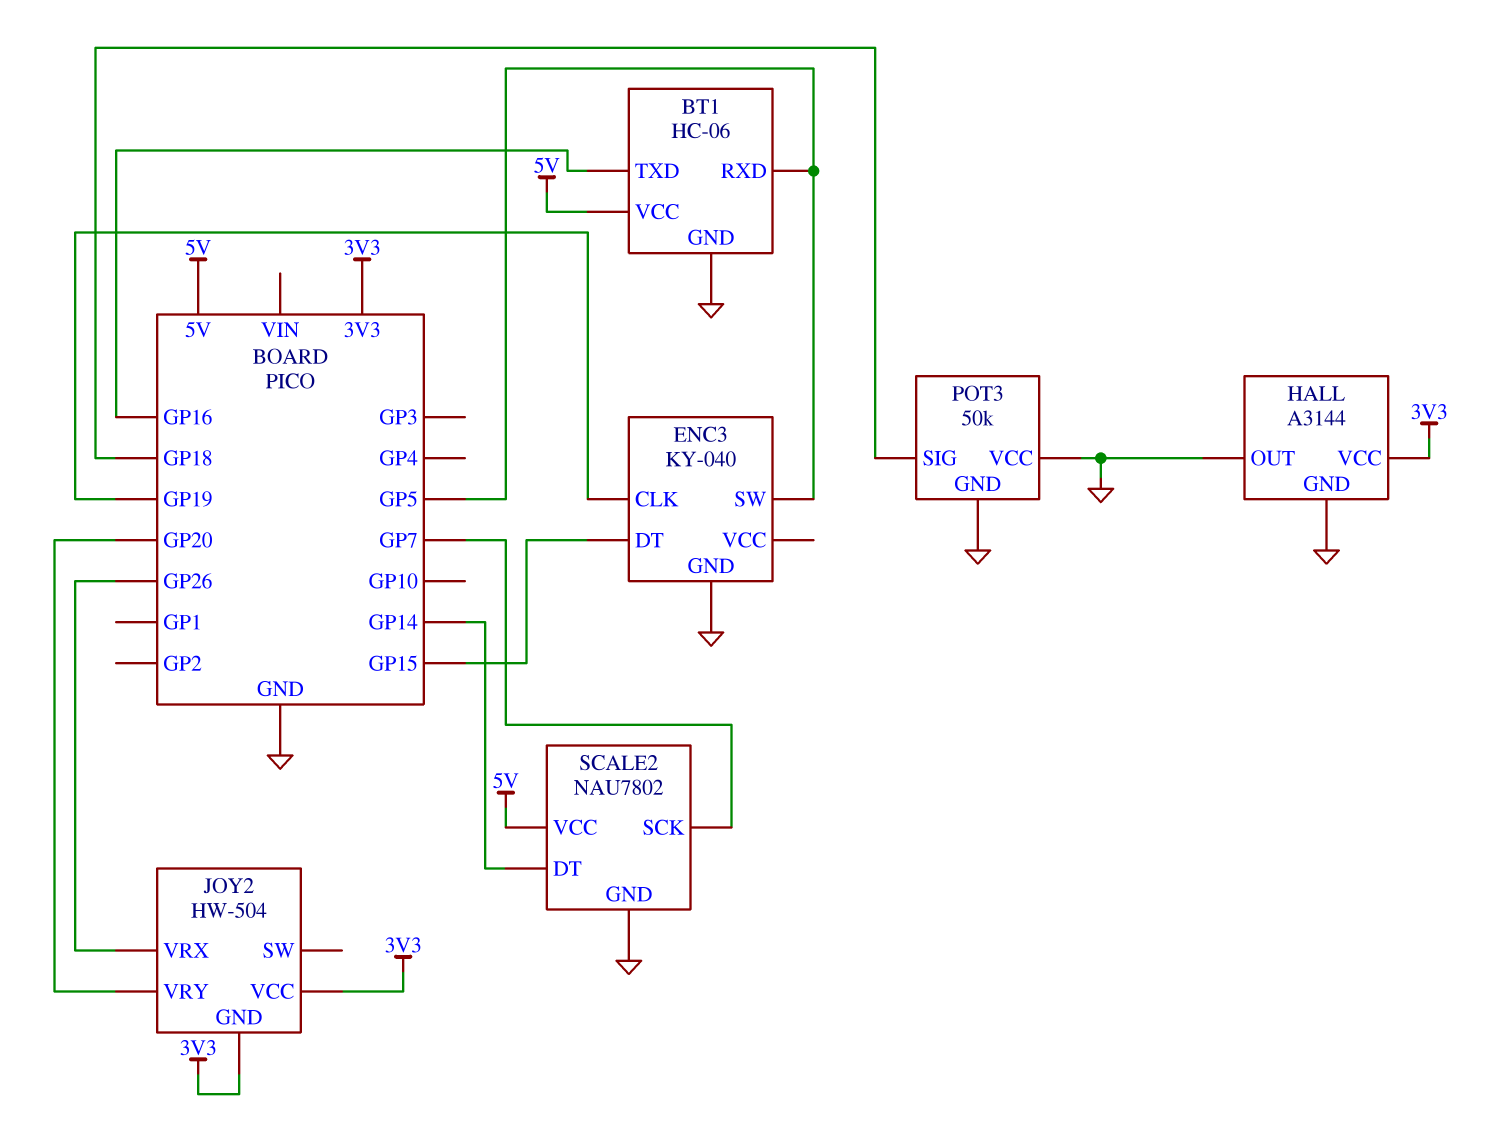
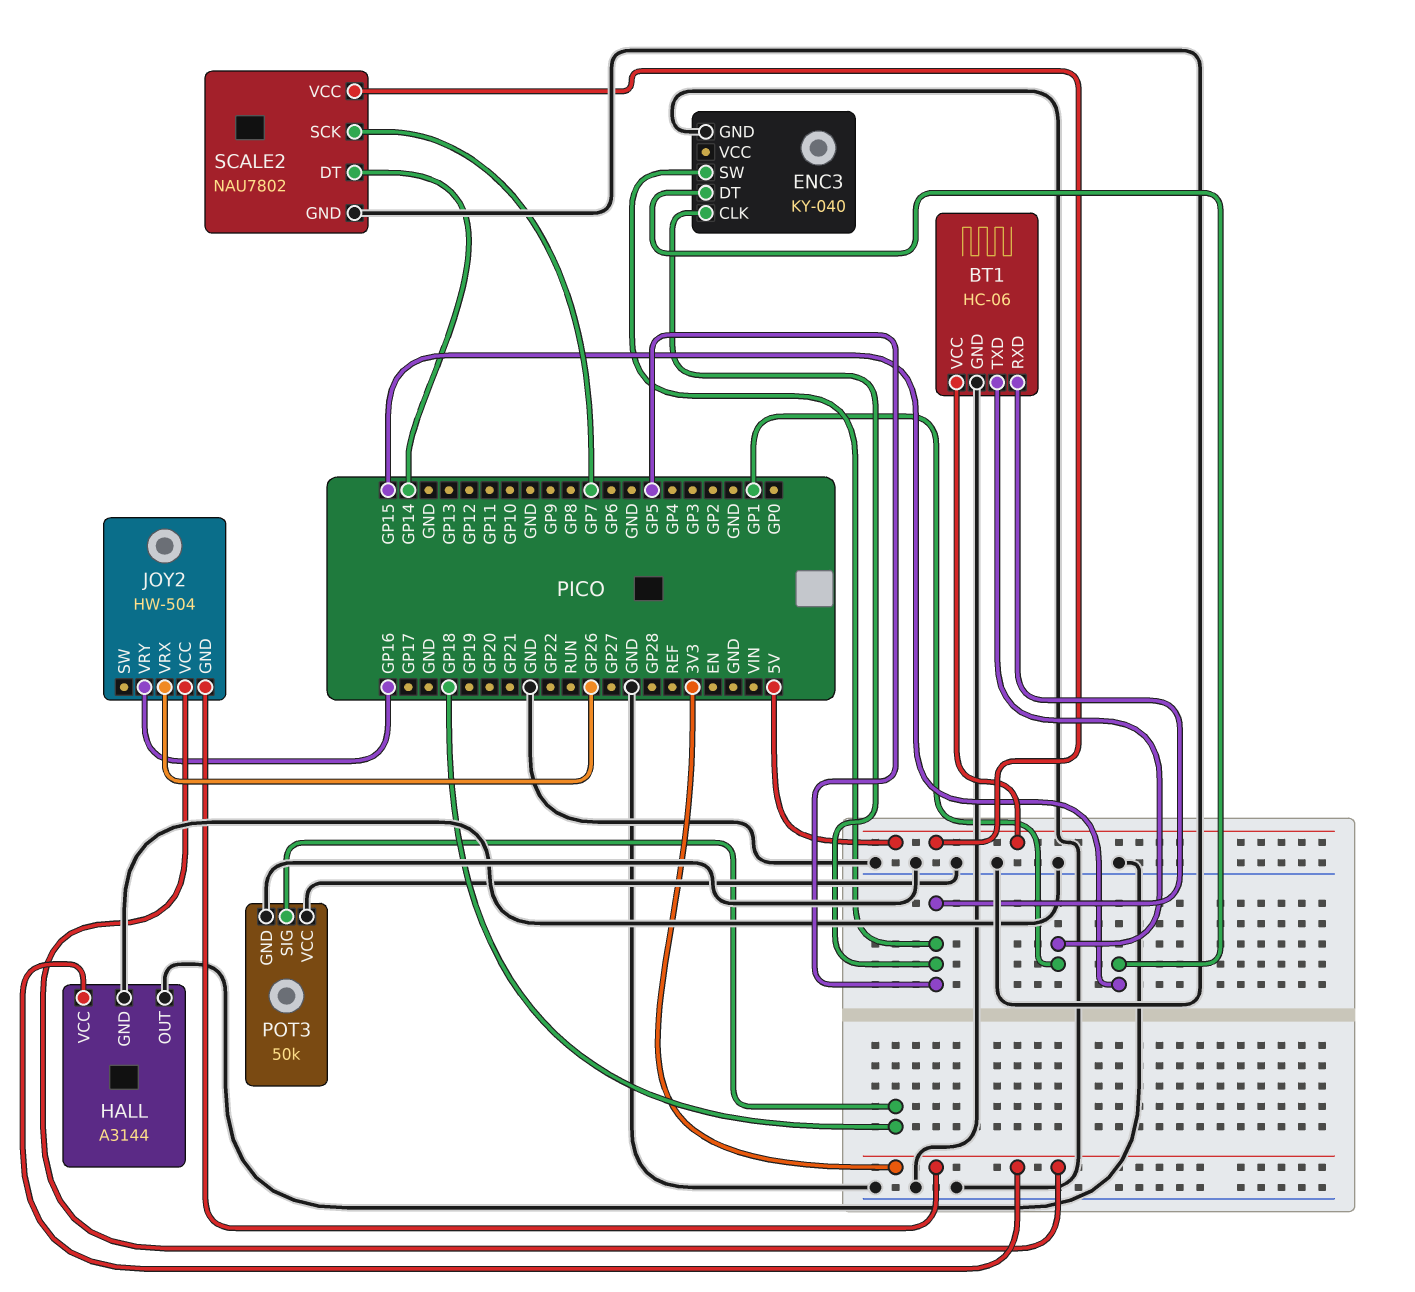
BT1 pin TXD: GP16 -> GP1
ENC3 pin CLK: GP19 -> GP5
JOY2 pin VRY: GP20 -> GP16

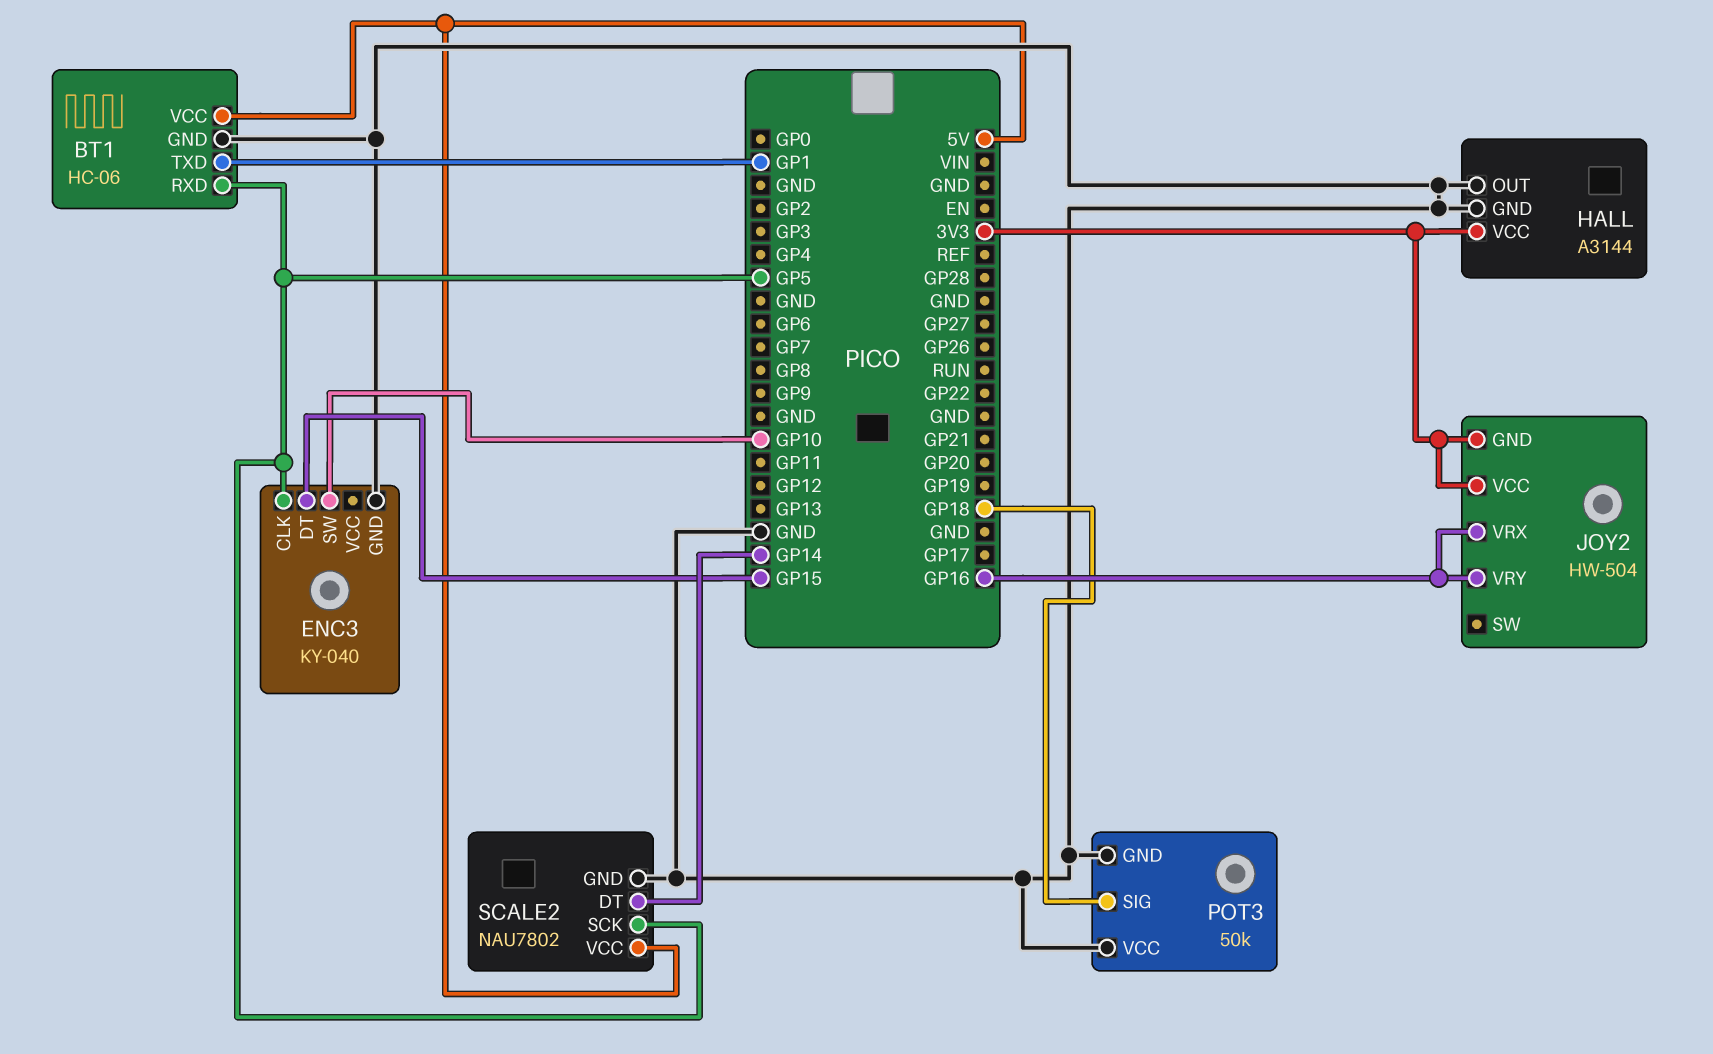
ENC3 pin SW: GP5 -> GP10
JOY2 pin VRX: GP26 -> GP16
SCALE2 pin SCK: GP7 -> GP5

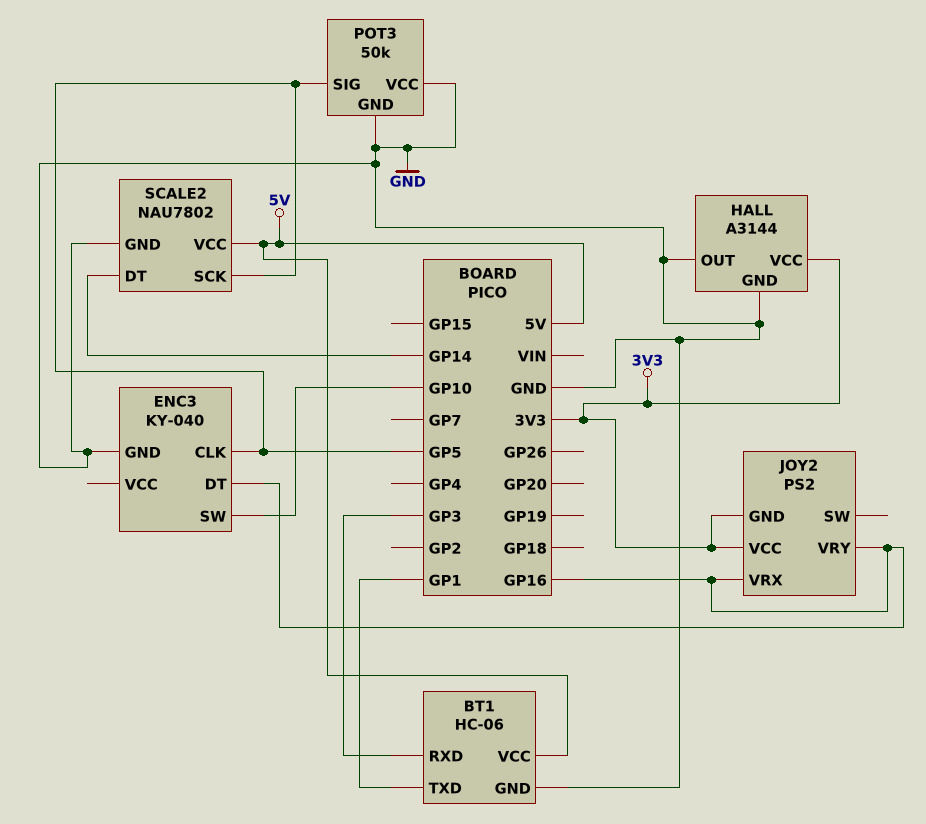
BT1 pin RXD: GP5 -> GP3
ENC3 pin DT: GP15 -> GP16
JOY2: HW-504 -> PS2
POT3 pin SIG: GP18 -> GP5

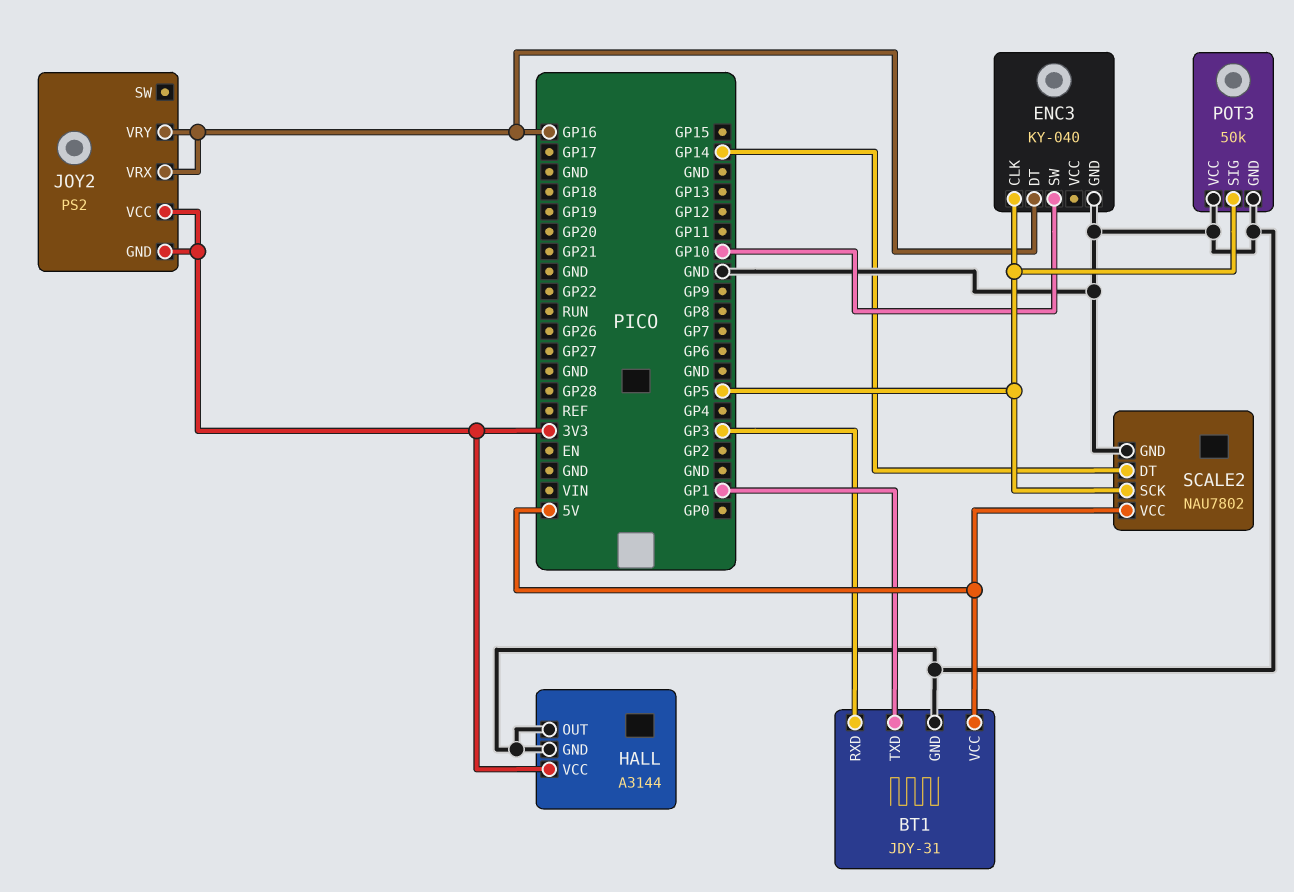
BT1: HC-06 -> JDY-31

